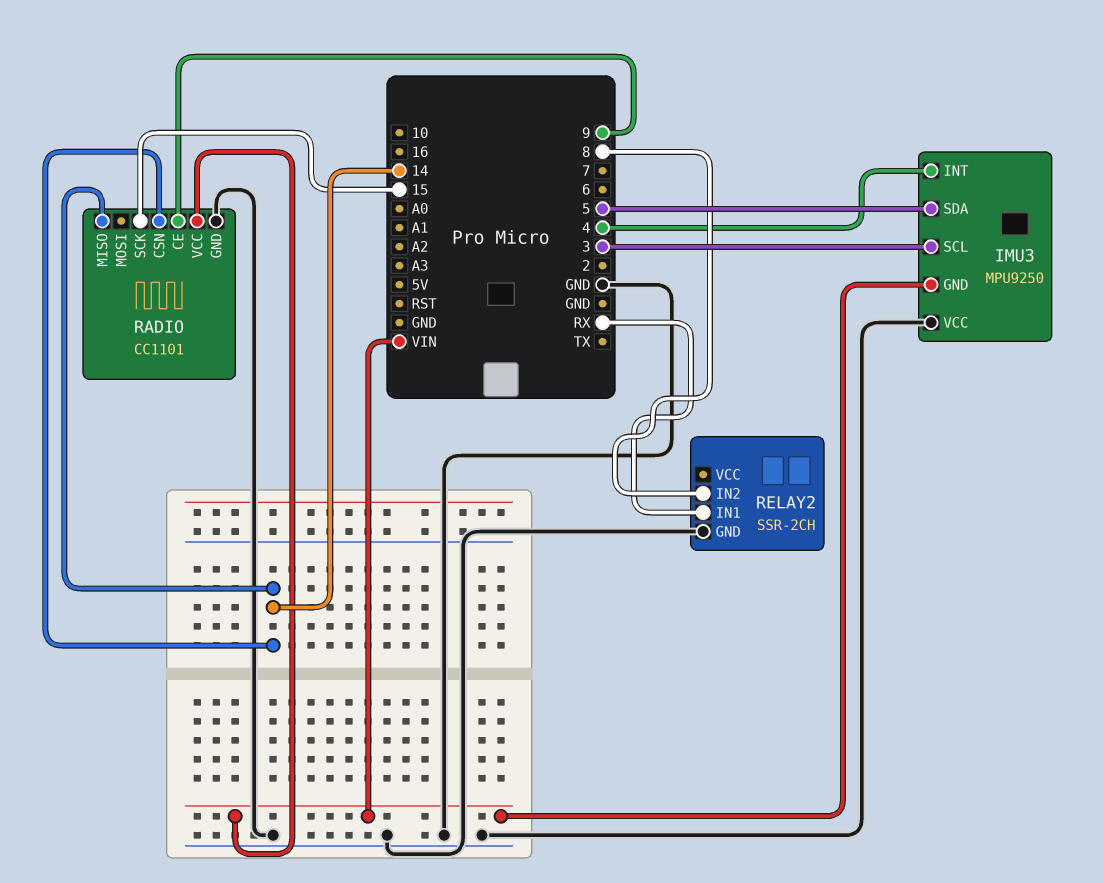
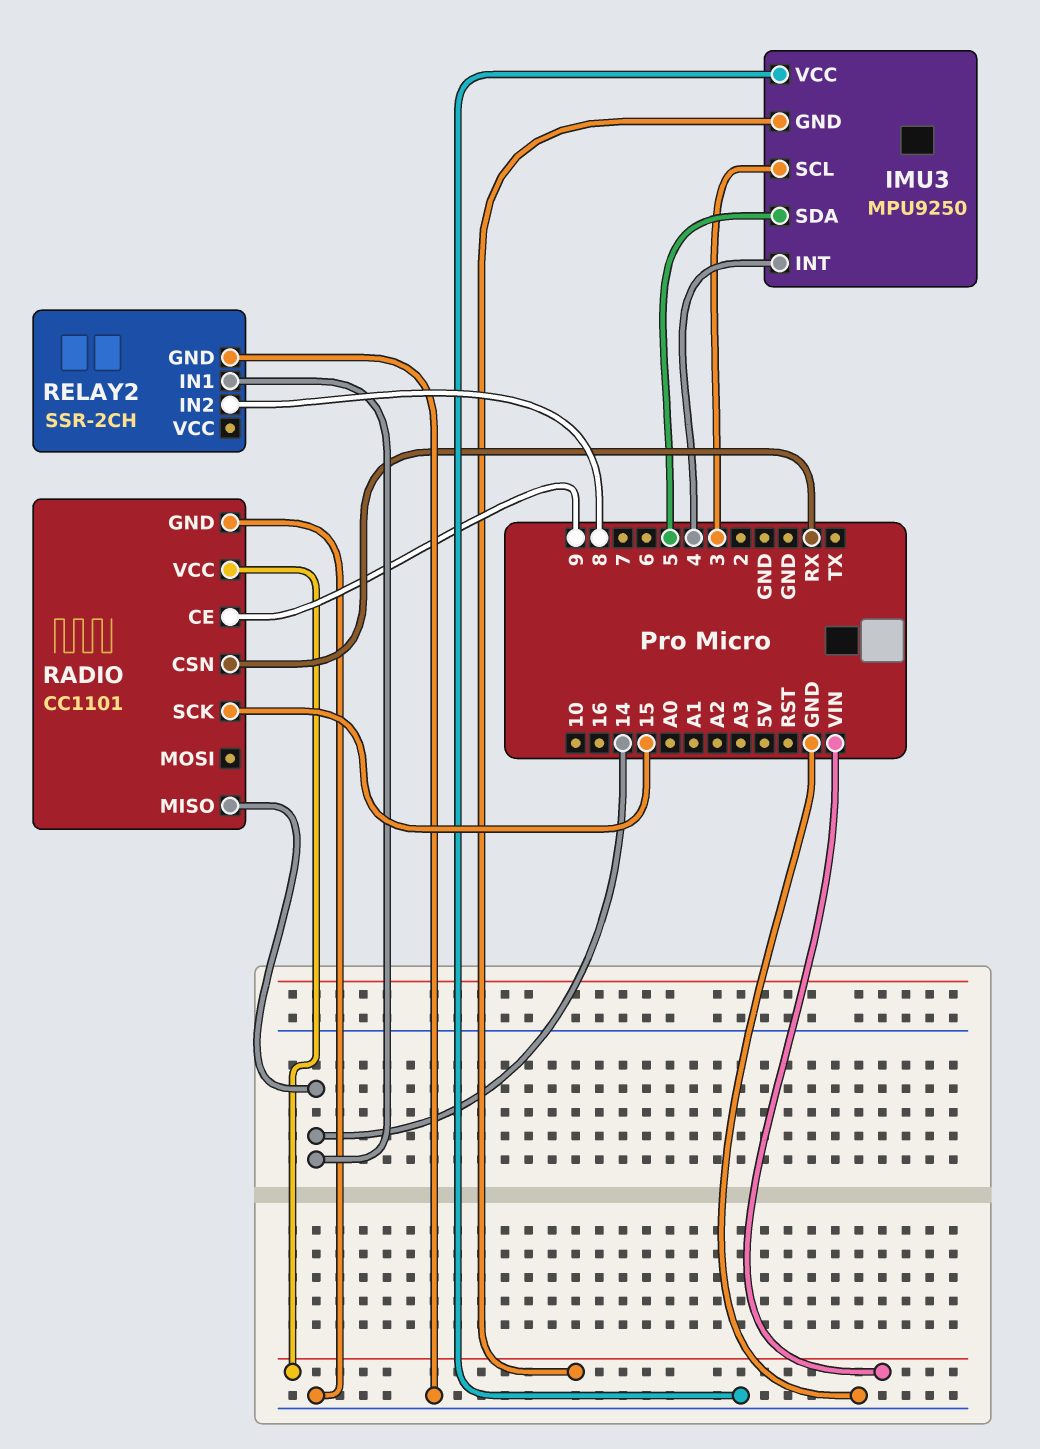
RADIO pin CSN: 14 -> RX
RELAY2 pin IN1: RX -> 14

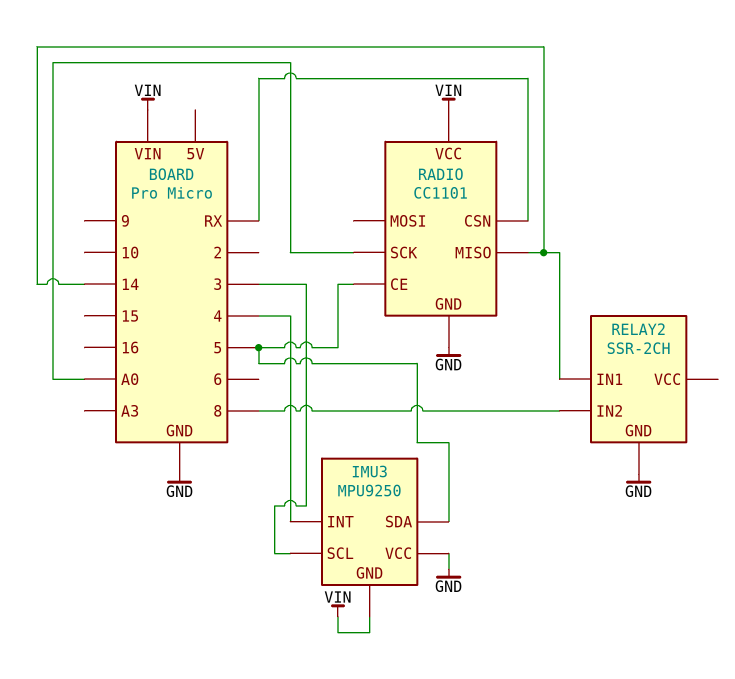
RADIO pin CE: 9 -> 5
RADIO pin SCK: 15 -> A0

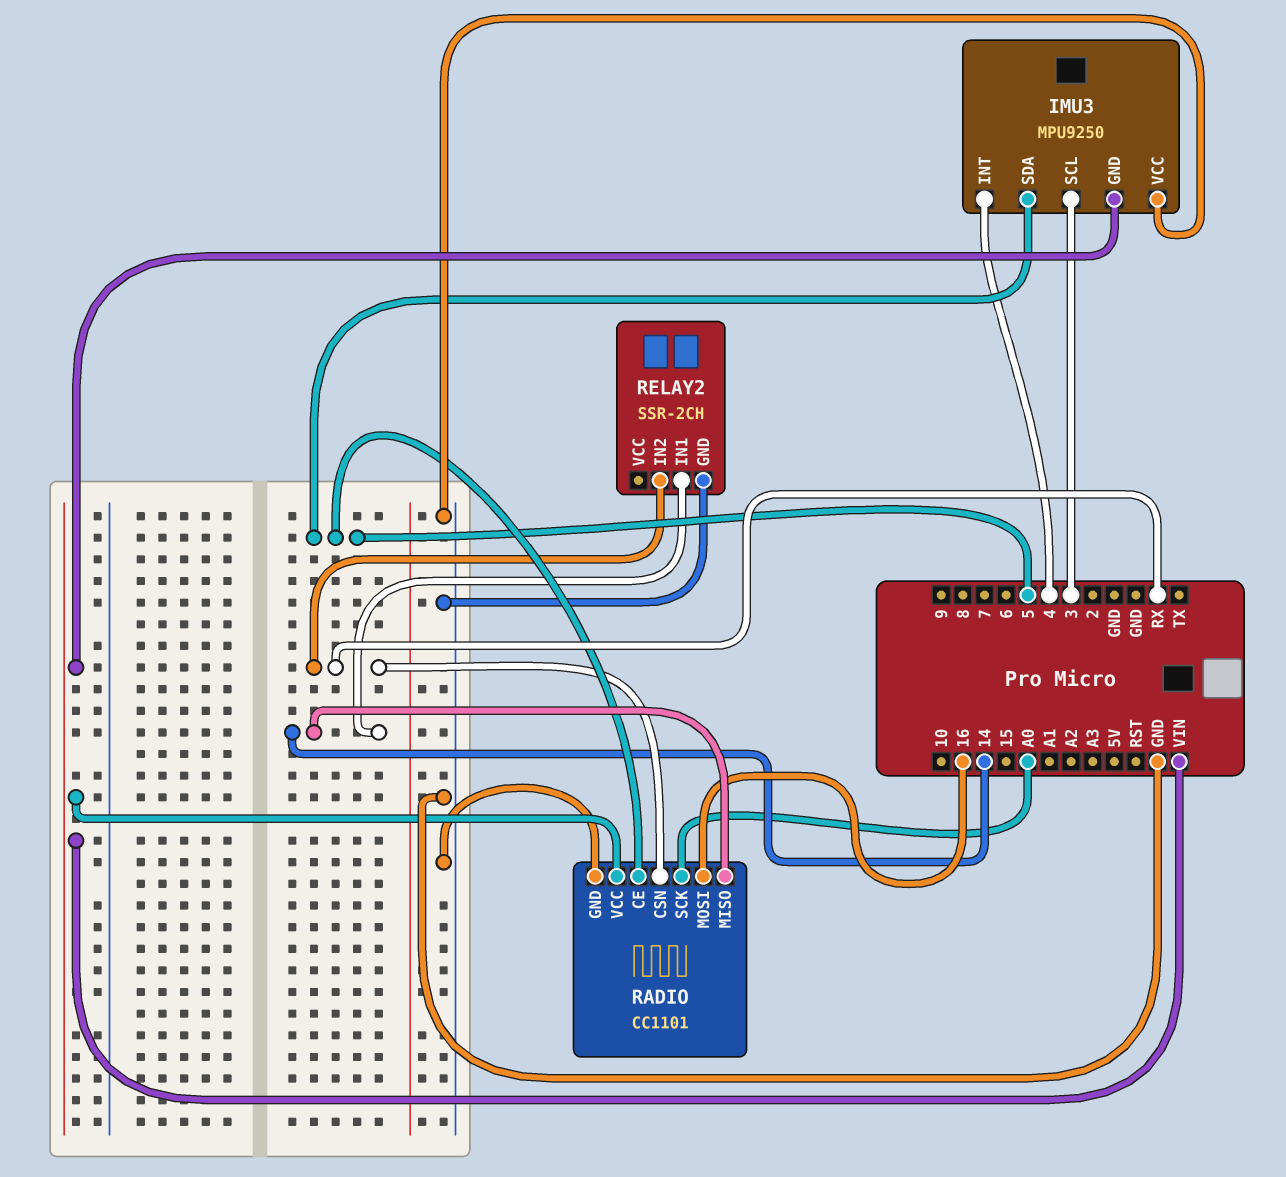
RADIO pin MOSI: none -> 16
RELAY2 pin IN2: 8 -> RX

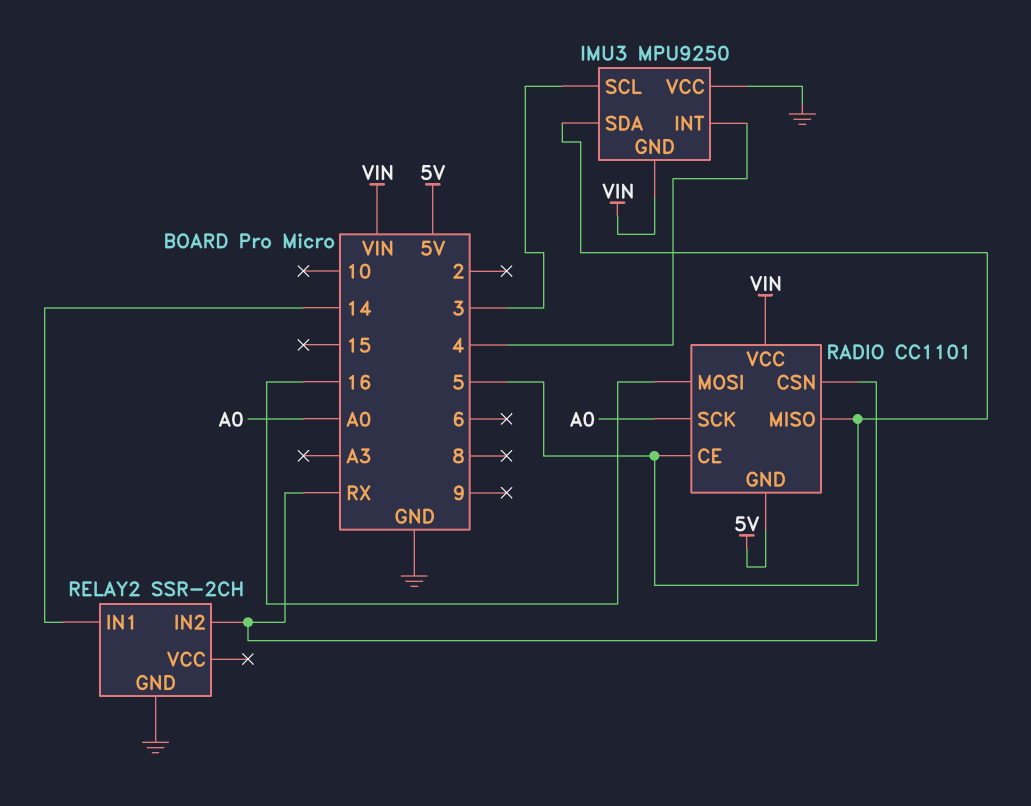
RADIO pin GND: GND -> 5V
RADIO pin MISO: 14 -> 5

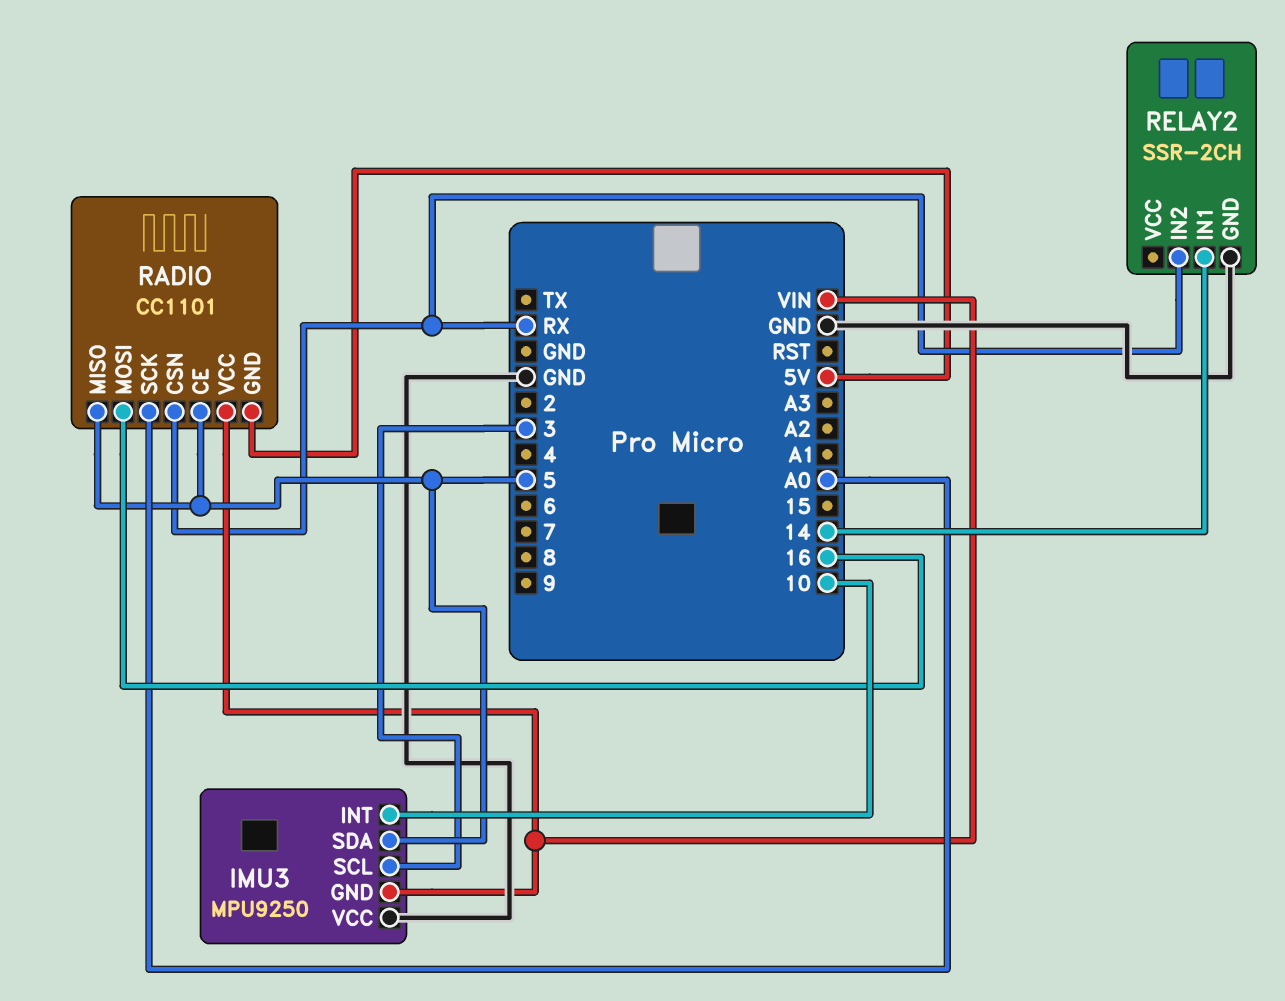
IMU3 pin INT: 4 -> 10

